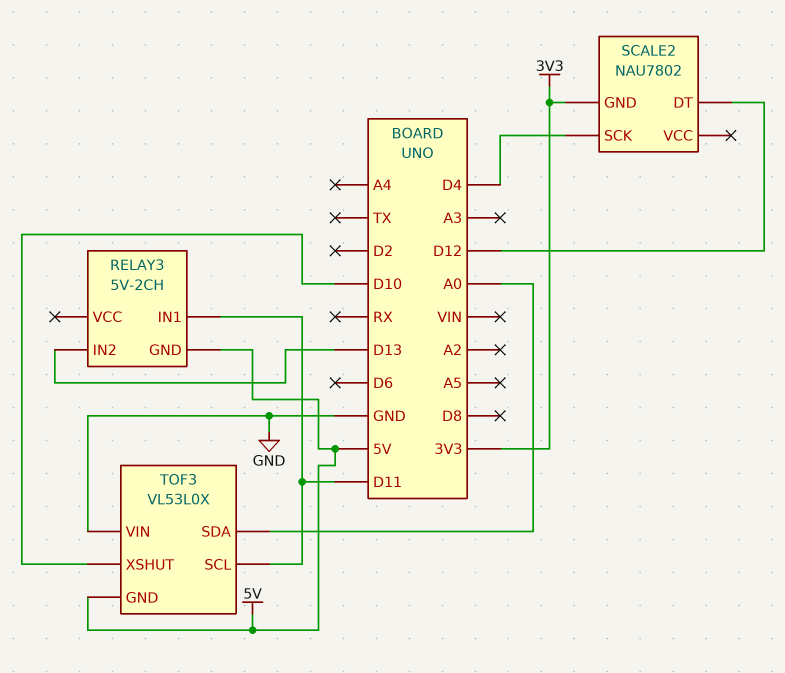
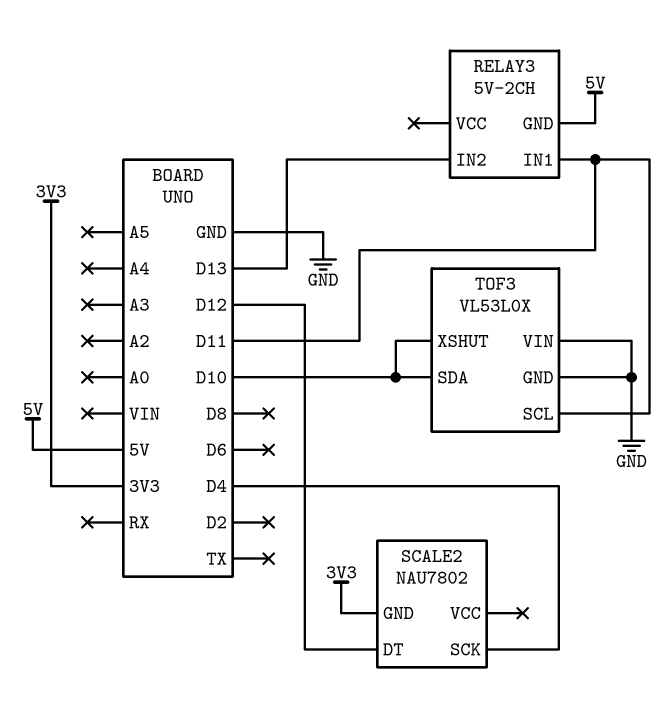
TOF3 pin GND: 5V -> GND
TOF3 pin SDA: A0 -> D10

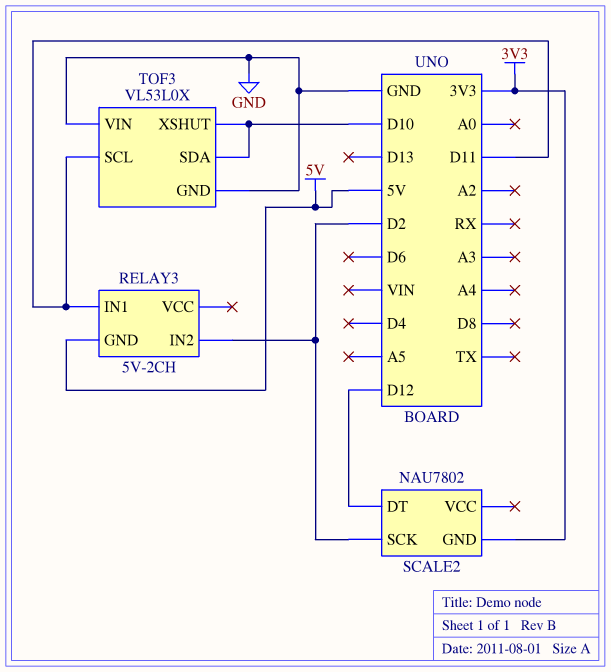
RELAY3 pin IN2: D13 -> D2
SCALE2 pin SCK: D4 -> D2

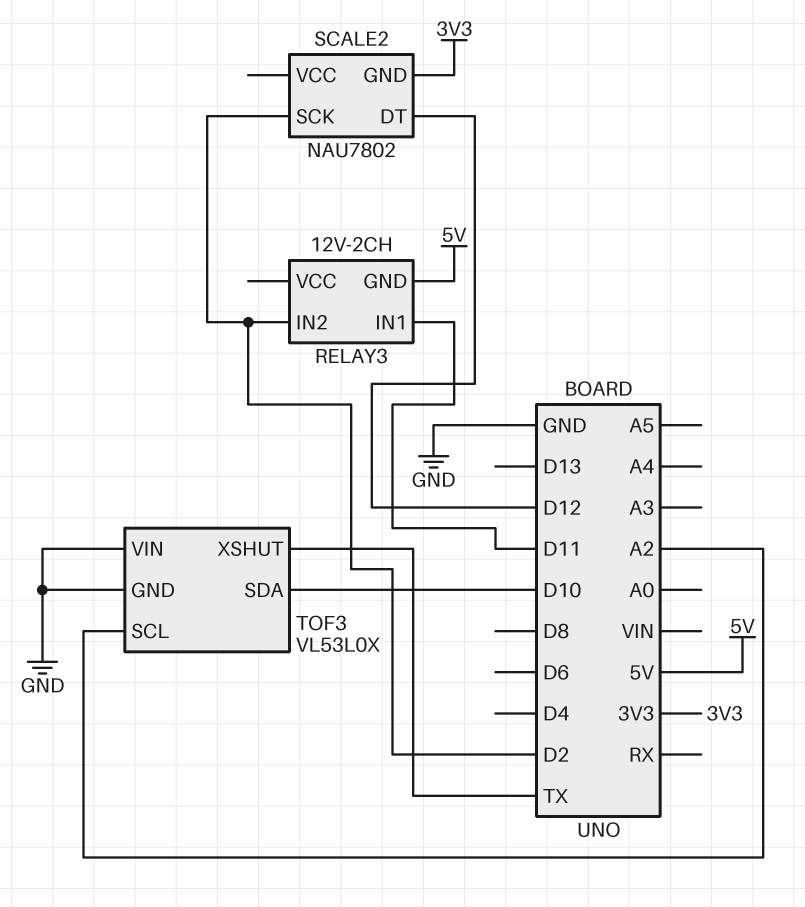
RELAY3: 5V-2CH -> 12V-2CH
TOF3 pin SCL: D11 -> A2
TOF3 pin XSHUT: D10 -> TX

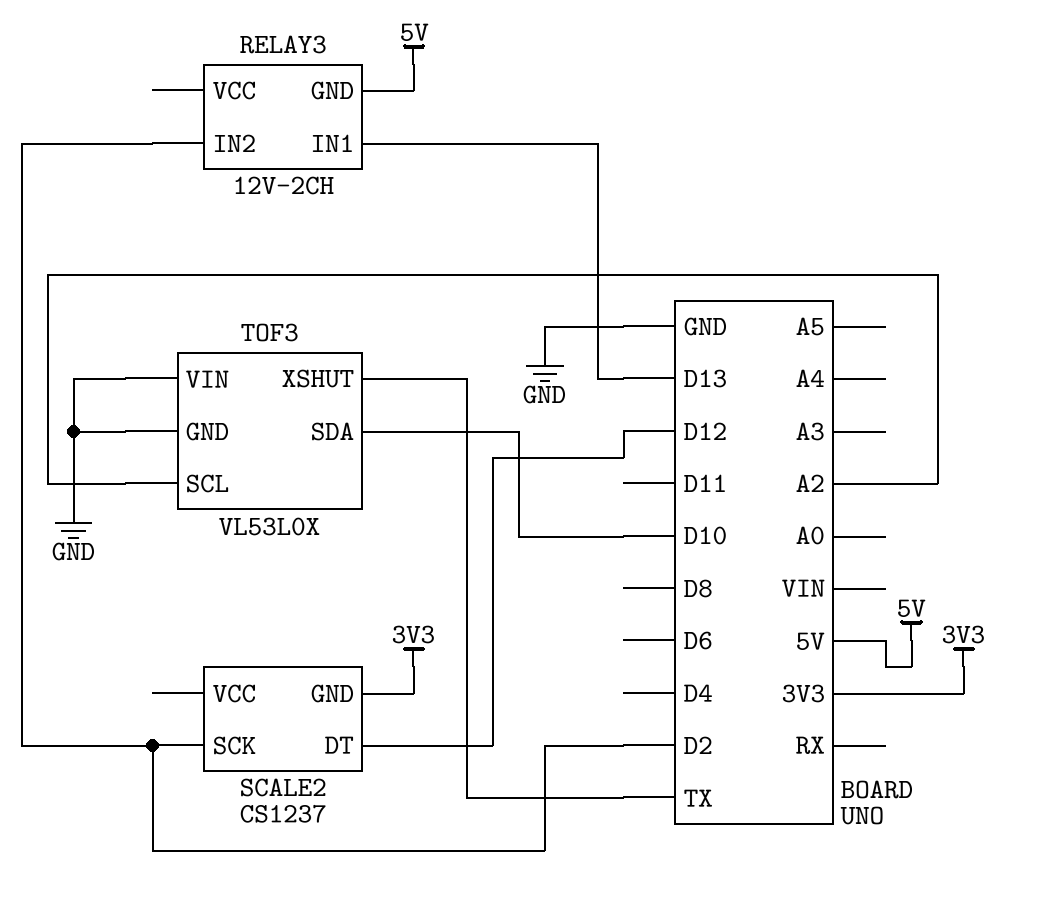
RELAY3 pin IN1: D11 -> D13
SCALE2: NAU7802 -> CS1237

